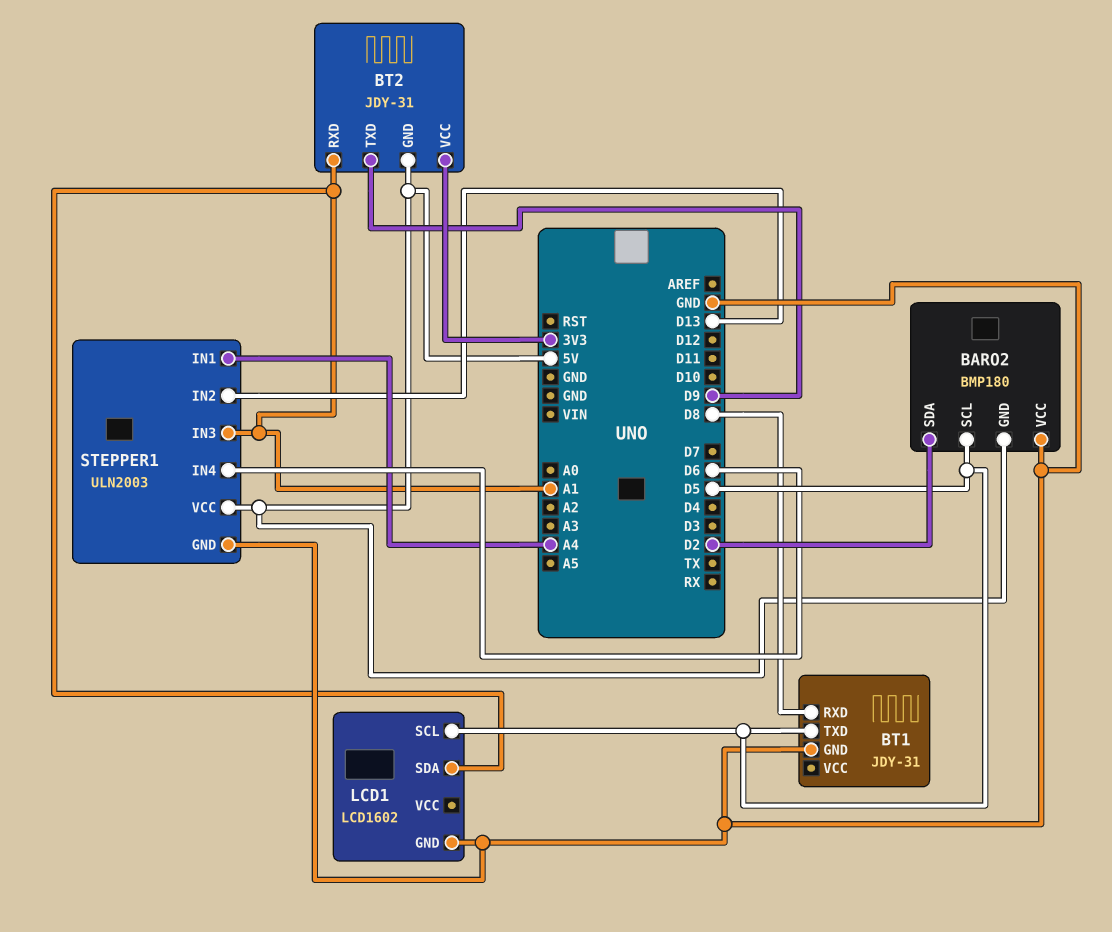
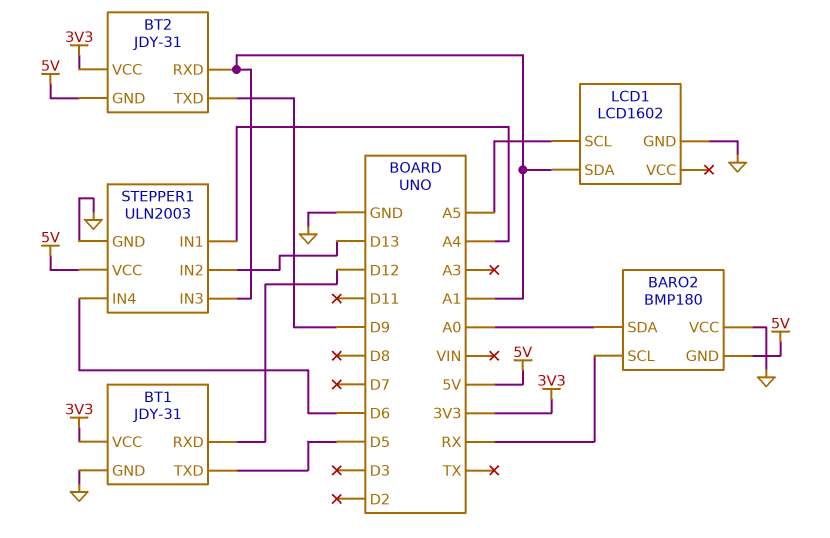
BARO2 pin SCL: D5 -> RX
BARO2 pin SDA: D2 -> A0
BT1 pin RXD: D8 -> D12
BT1 pin VCC: none -> 3V3
LCD1 pin SCL: D5 -> A5

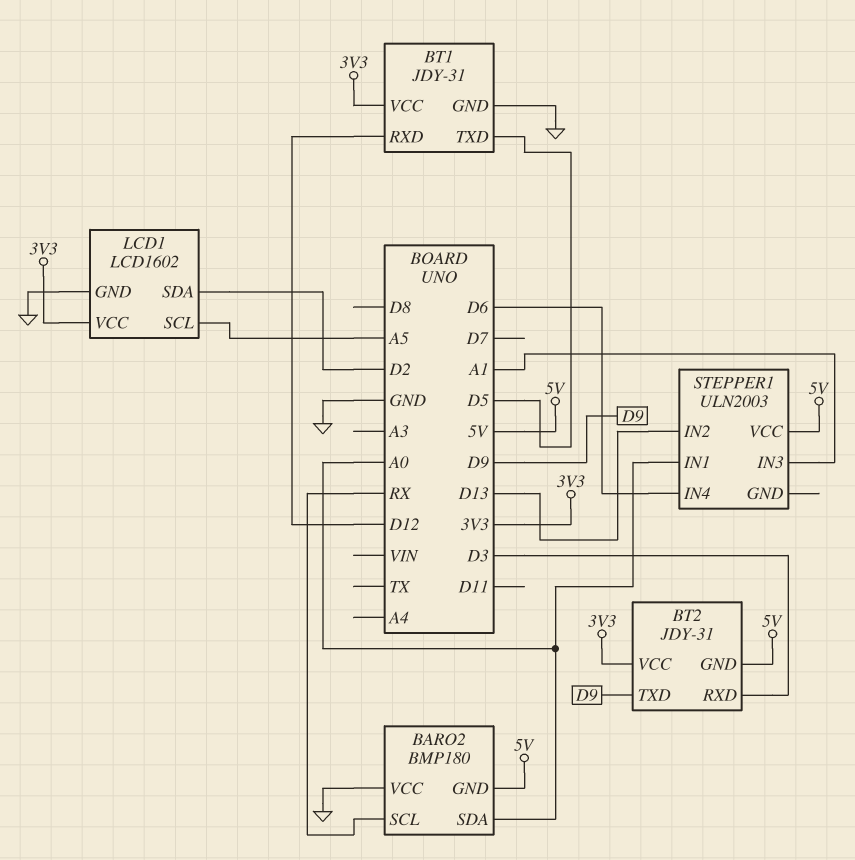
BT2 pin RXD: A1 -> D3
LCD1 pin SDA: A1 -> D2
LCD1 pin VCC: none -> 3V3
STEPPER1 pin GND: GND -> none
STEPPER1 pin IN1: A4 -> A0

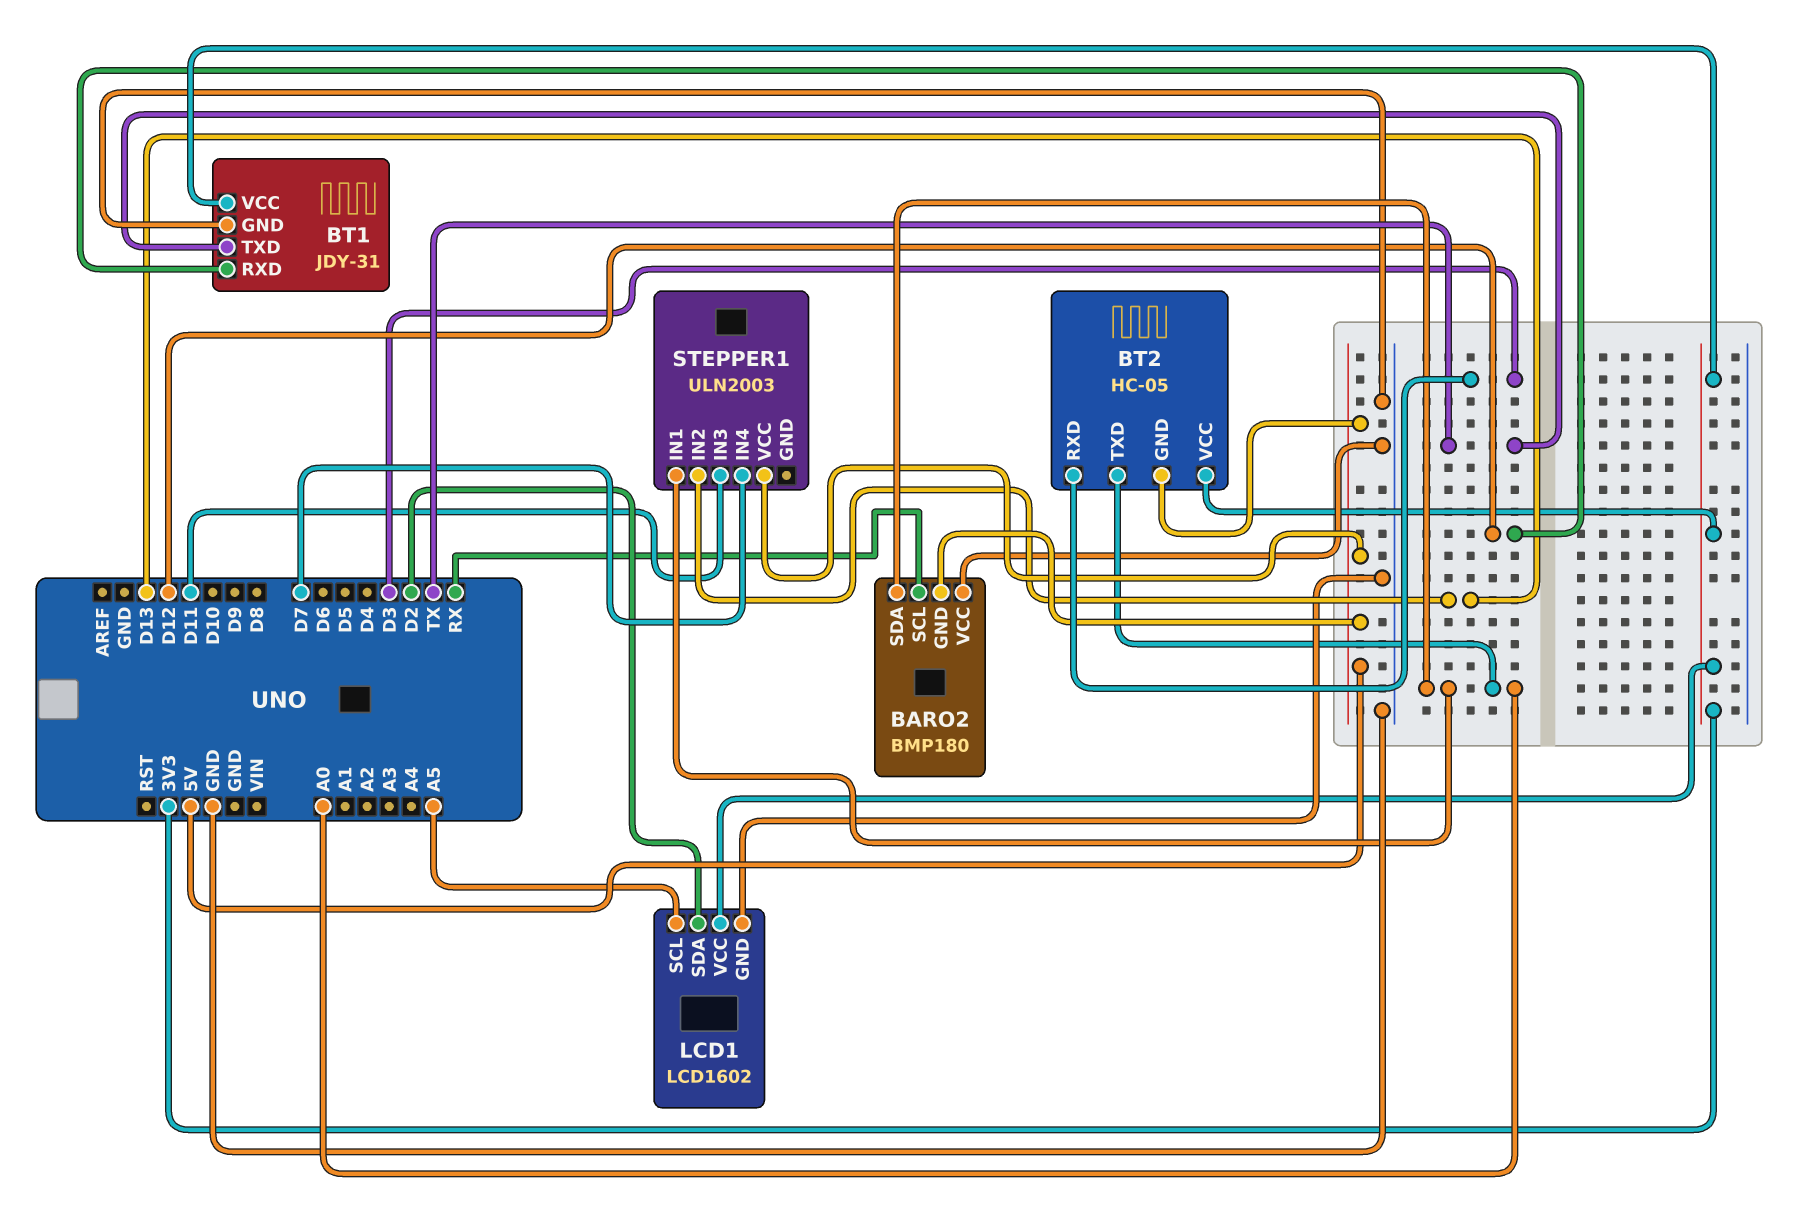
BT1 pin TXD: D5 -> TX
BT2: JDY-31 -> HC-05
BT2 pin TXD: D9 -> A0
STEPPER1 pin IN3: A1 -> D11
STEPPER1 pin IN4: D6 -> D7

